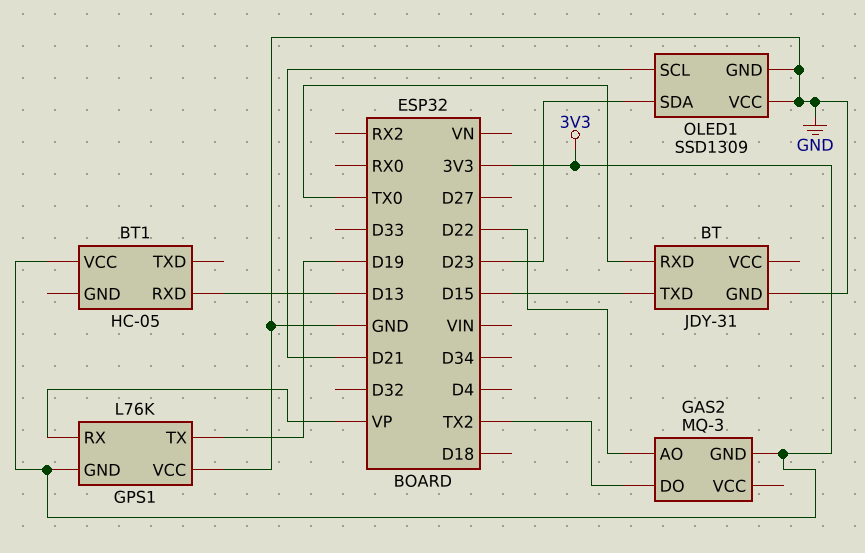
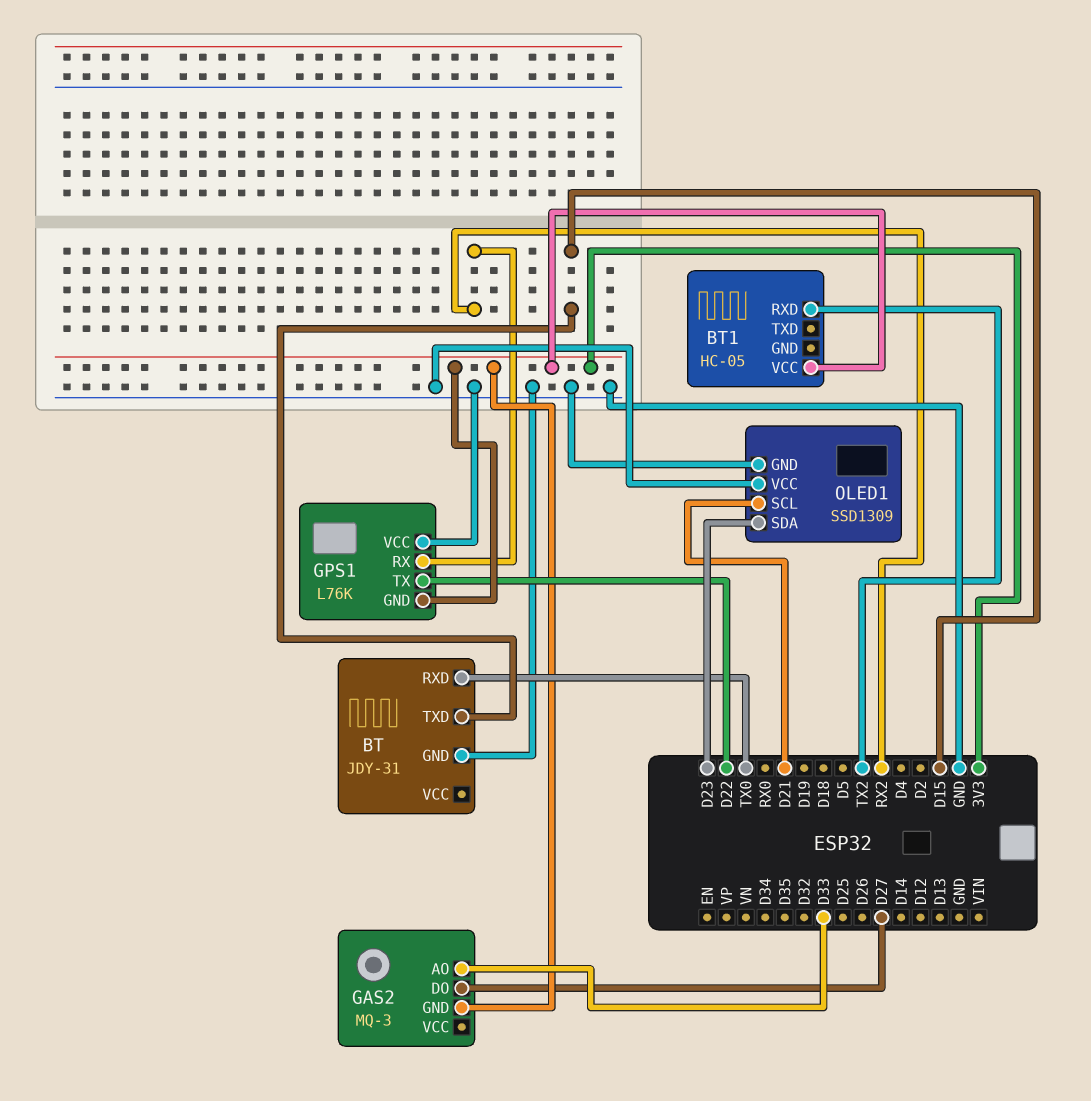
BT1 pin RXD: D13 -> TX2
GAS2 pin AO: D22 -> D33
GAS2 pin DO: TX2 -> D27
GPS1 pin RX: VP -> RX2
GPS1 pin TX: D19 -> D22

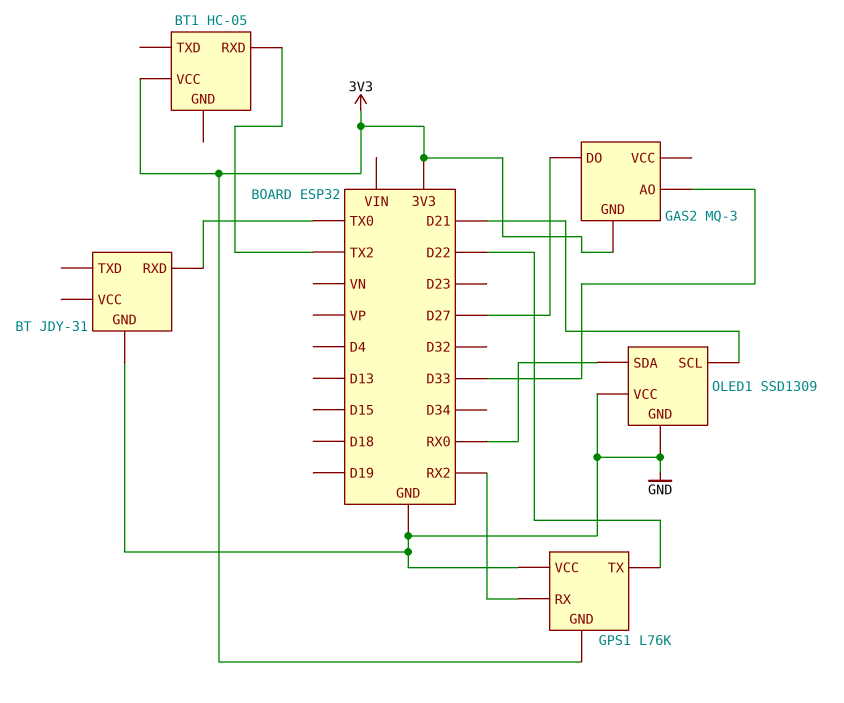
BT pin TXD: D15 -> none
OLED1 pin SDA: D23 -> RX0

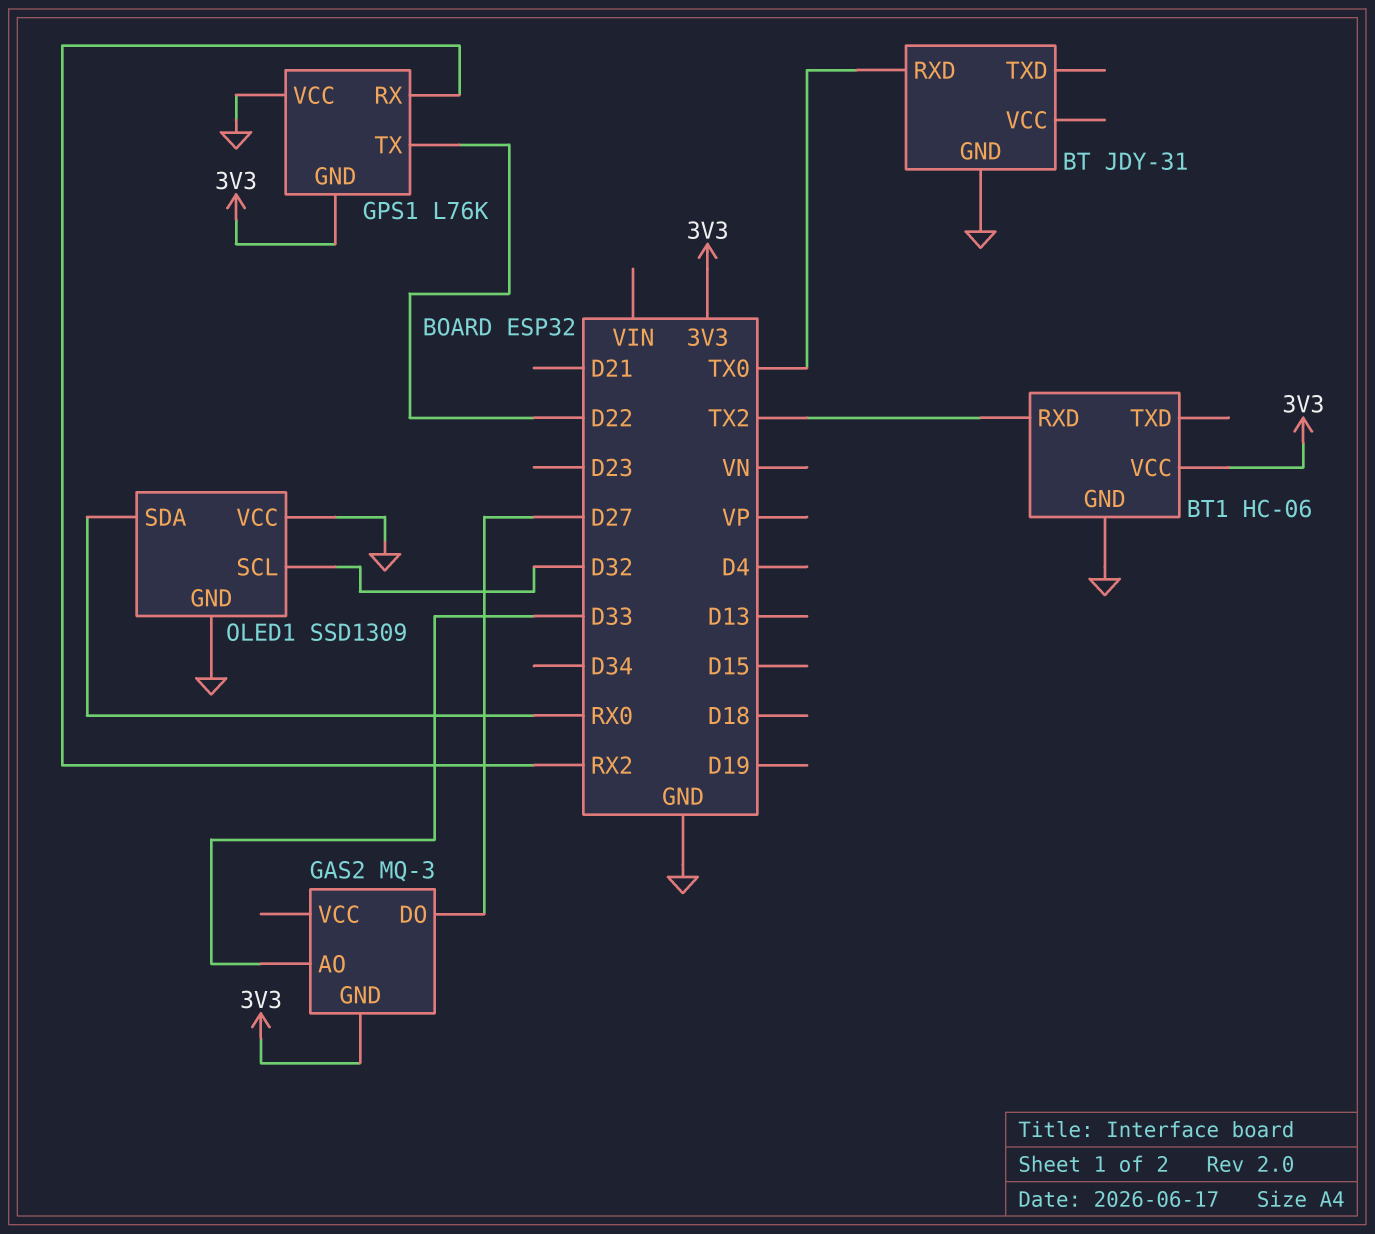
BT1: HC-05 -> HC-06
BT1 pin GND: none -> GND
OLED1 pin SCL: D21 -> D32

